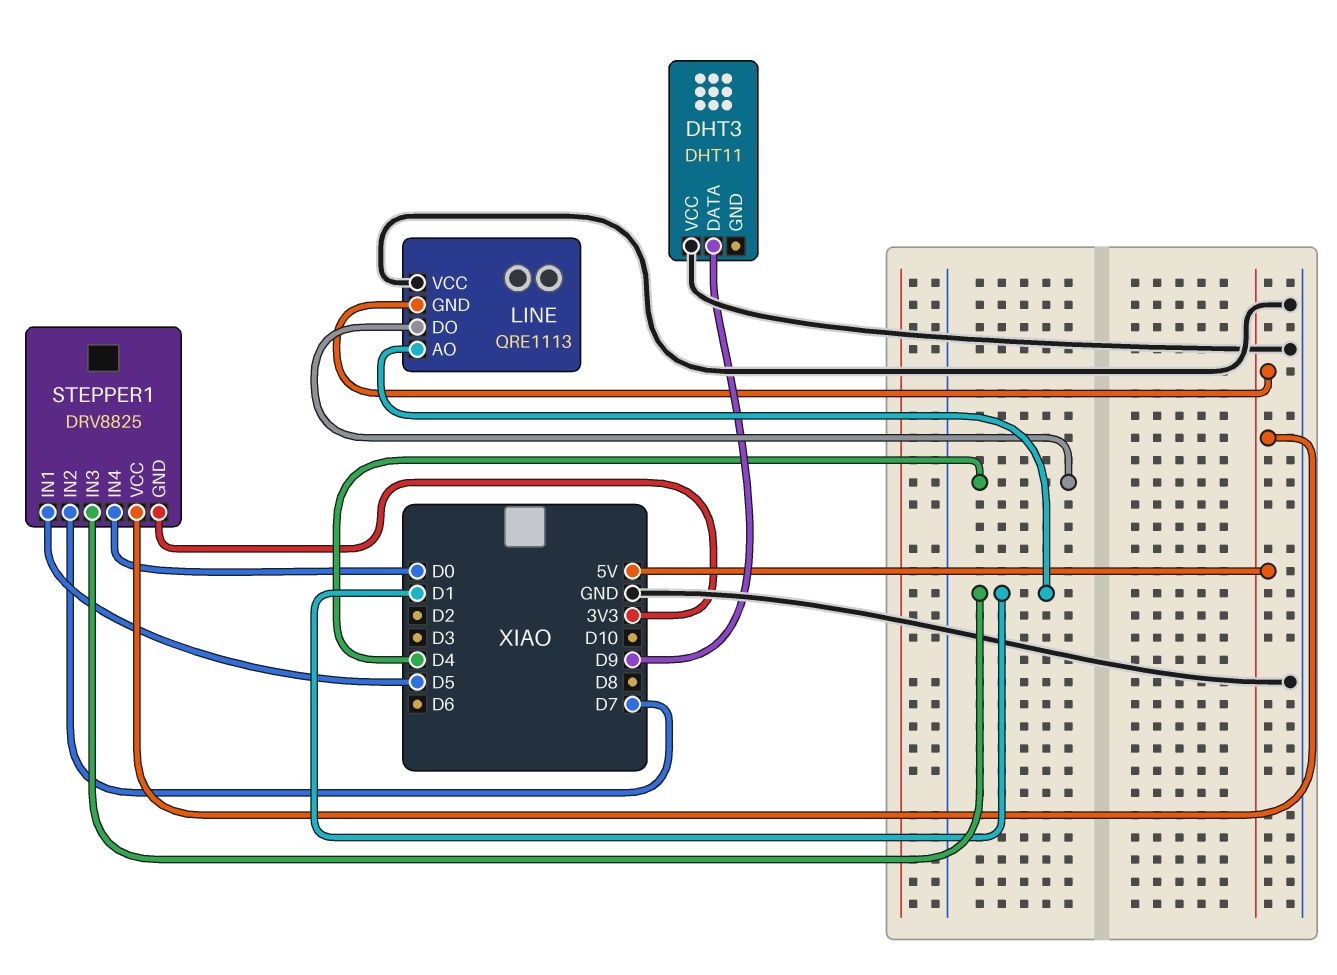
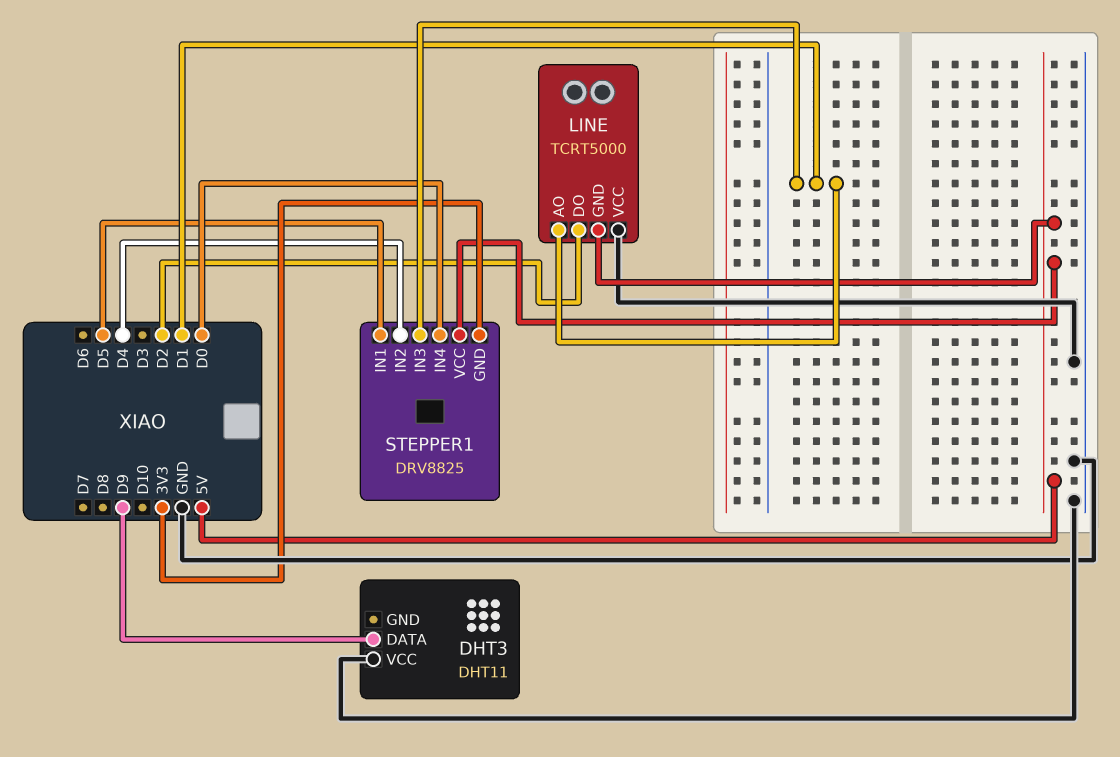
LINE: QRE1113 -> TCRT5000
LINE pin DO: D4 -> D2
STEPPER1 pin IN2: D7 -> D4

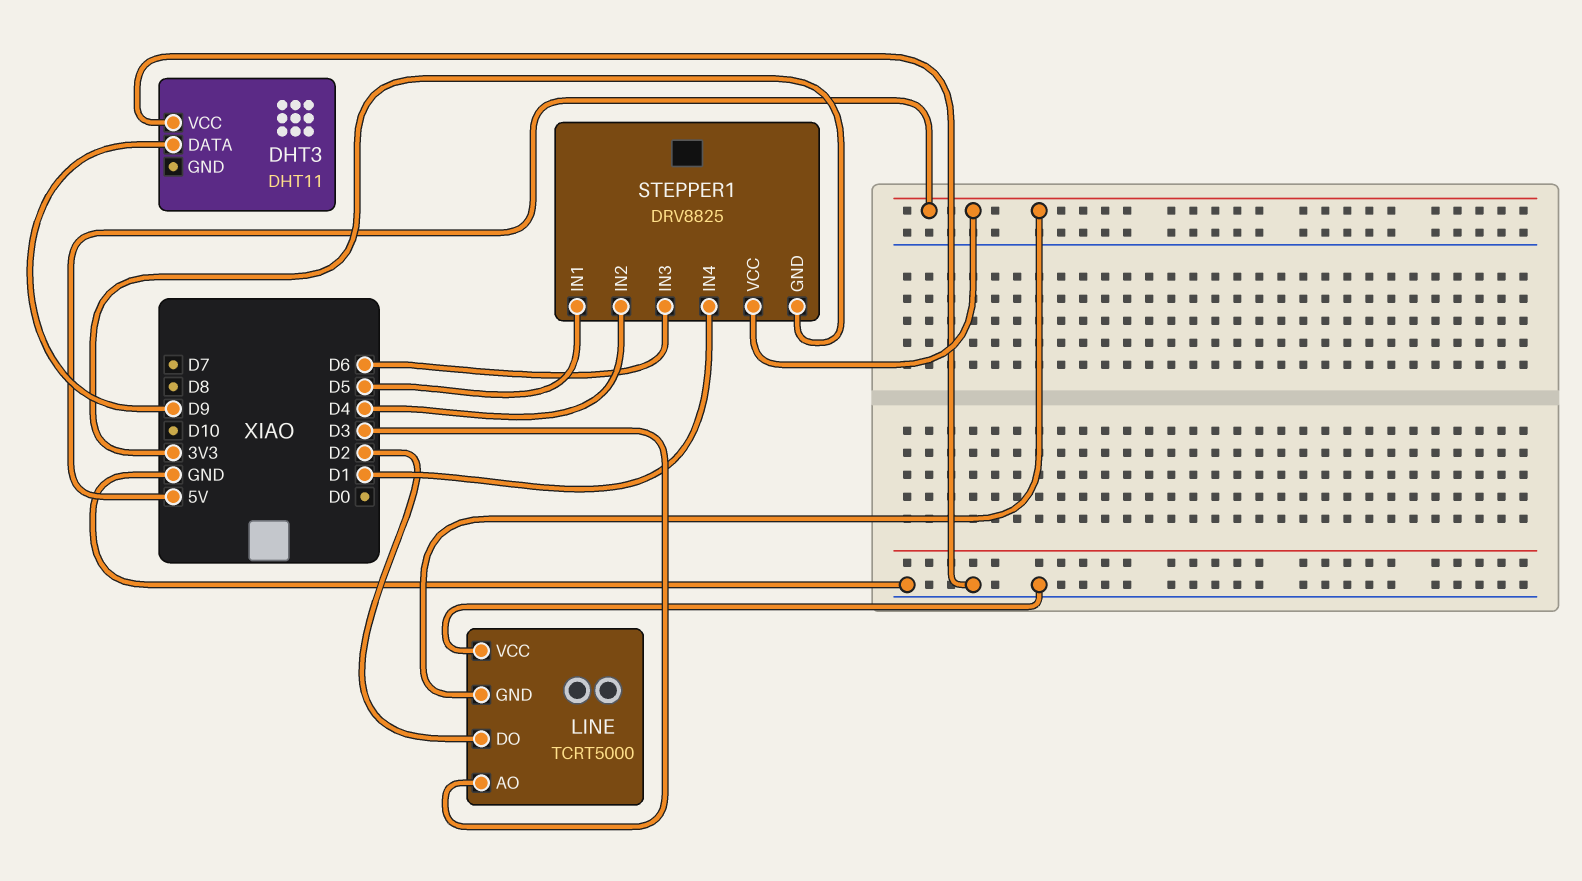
LINE pin AO: D1 -> D3
STEPPER1 pin IN3: D1 -> D6
STEPPER1 pin IN4: D0 -> D1

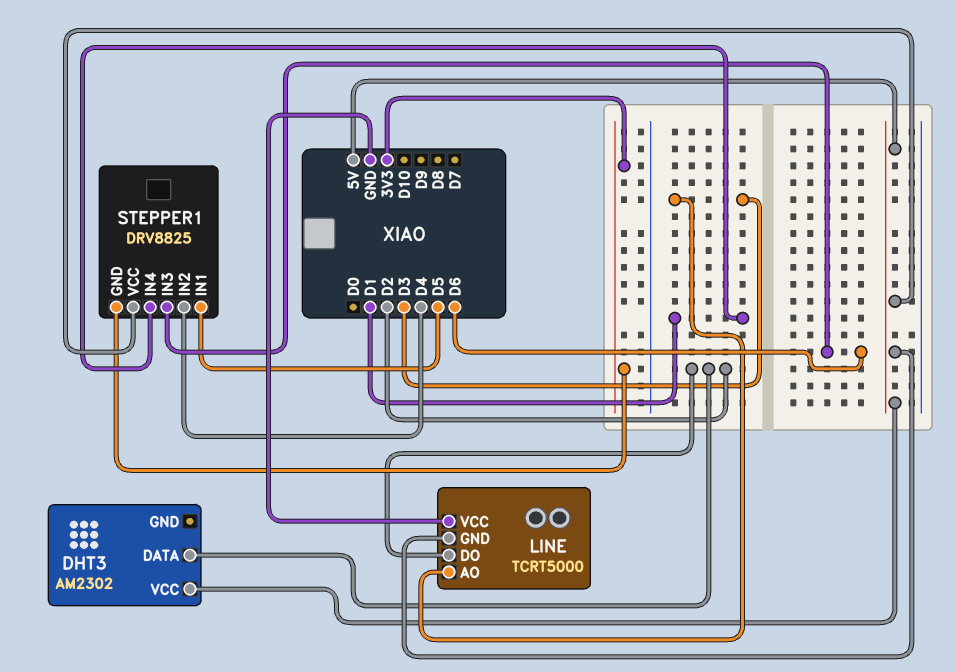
DHT3: DHT11 -> AM2302
DHT3 pin DATA: D9 -> D2
DHT3 pin VCC: GND -> 5V

